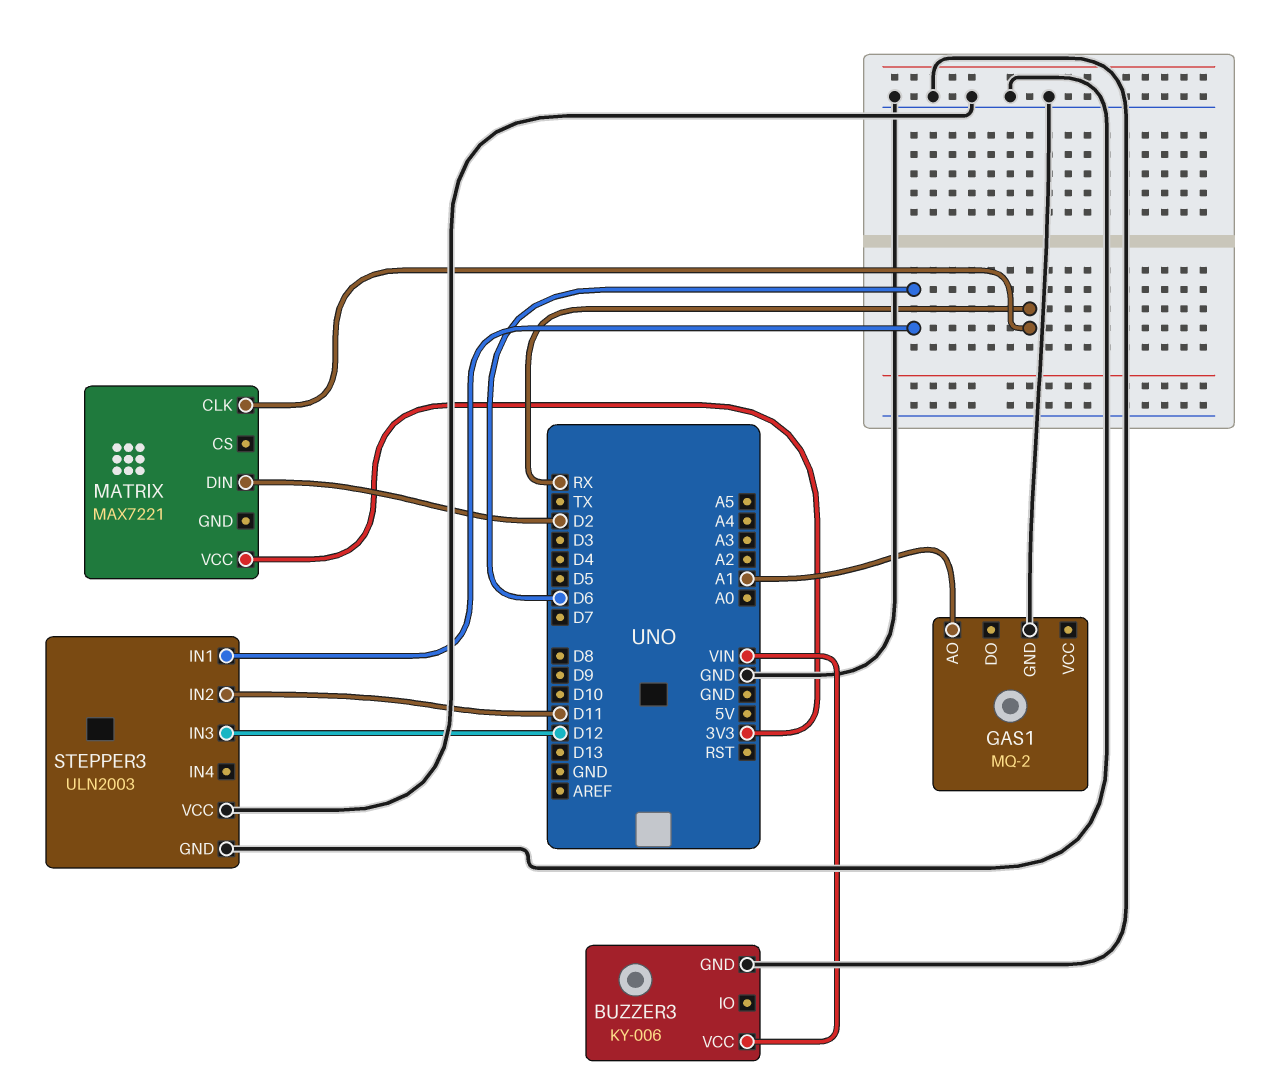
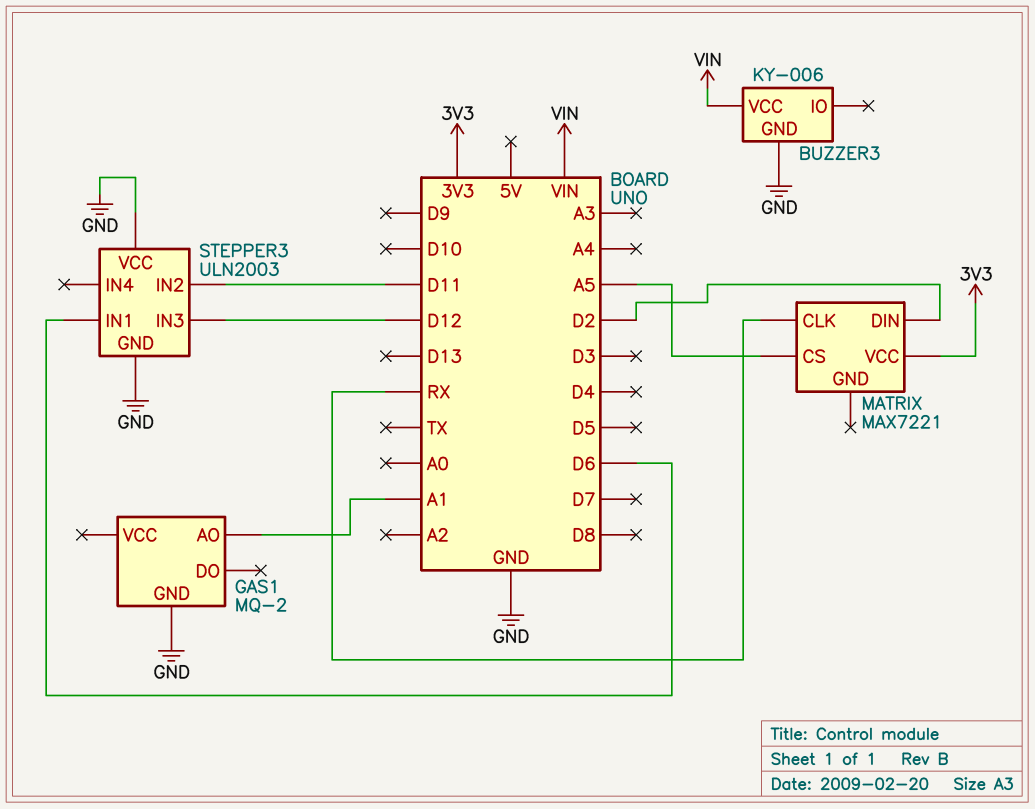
MATRIX pin CS: none -> A5

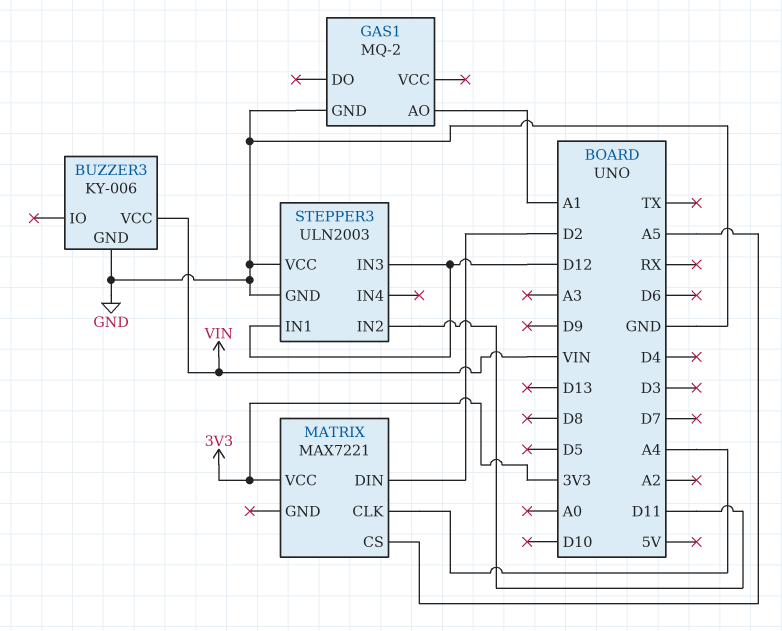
MATRIX pin CLK: RX -> A4
STEPPER3 pin IN1: D6 -> D12

